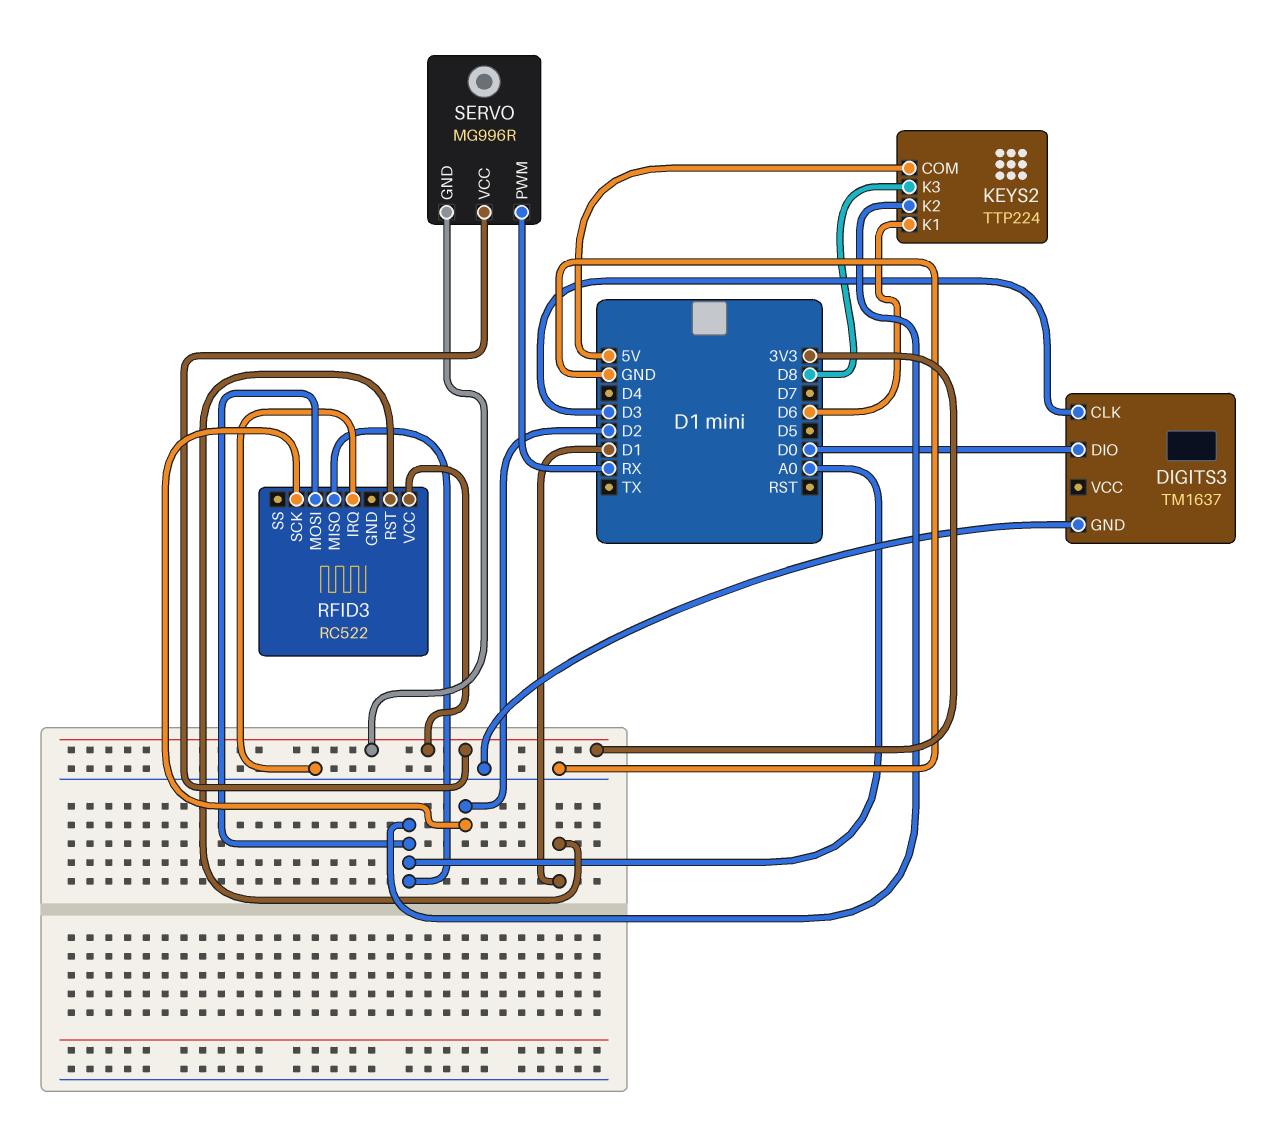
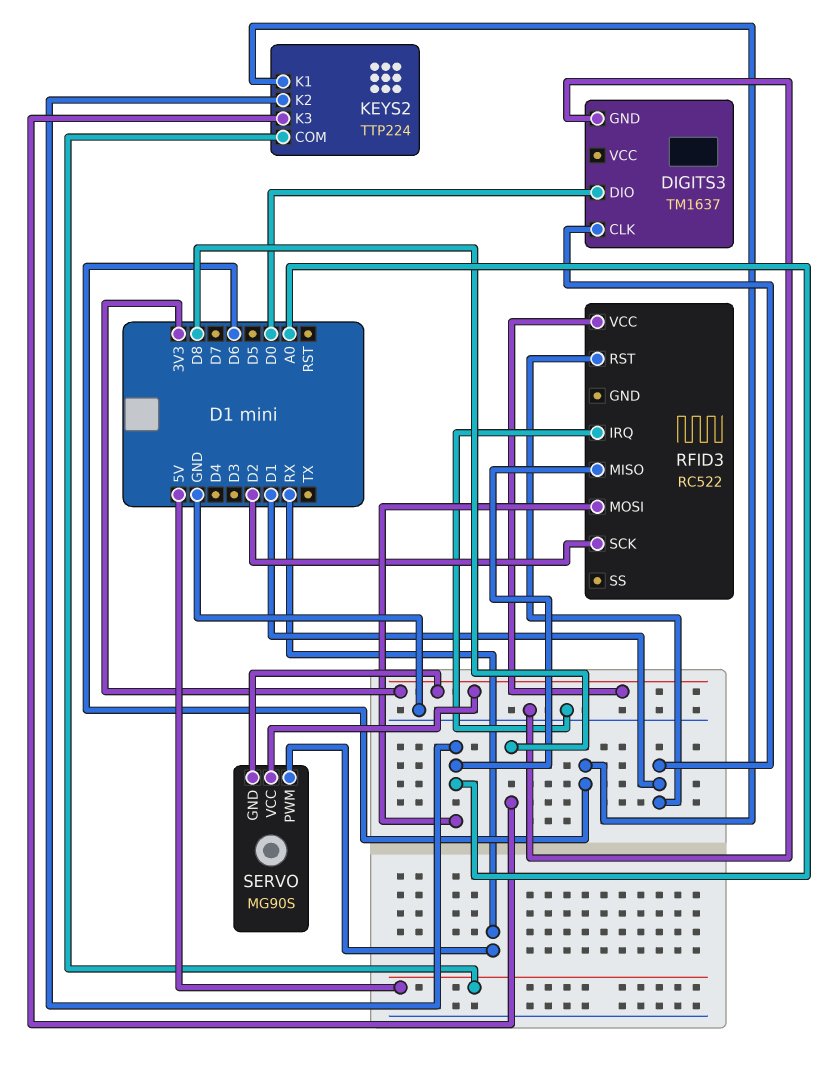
DIGITS3 pin CLK: D3 -> D1
SERVO: MG996R -> MG90S

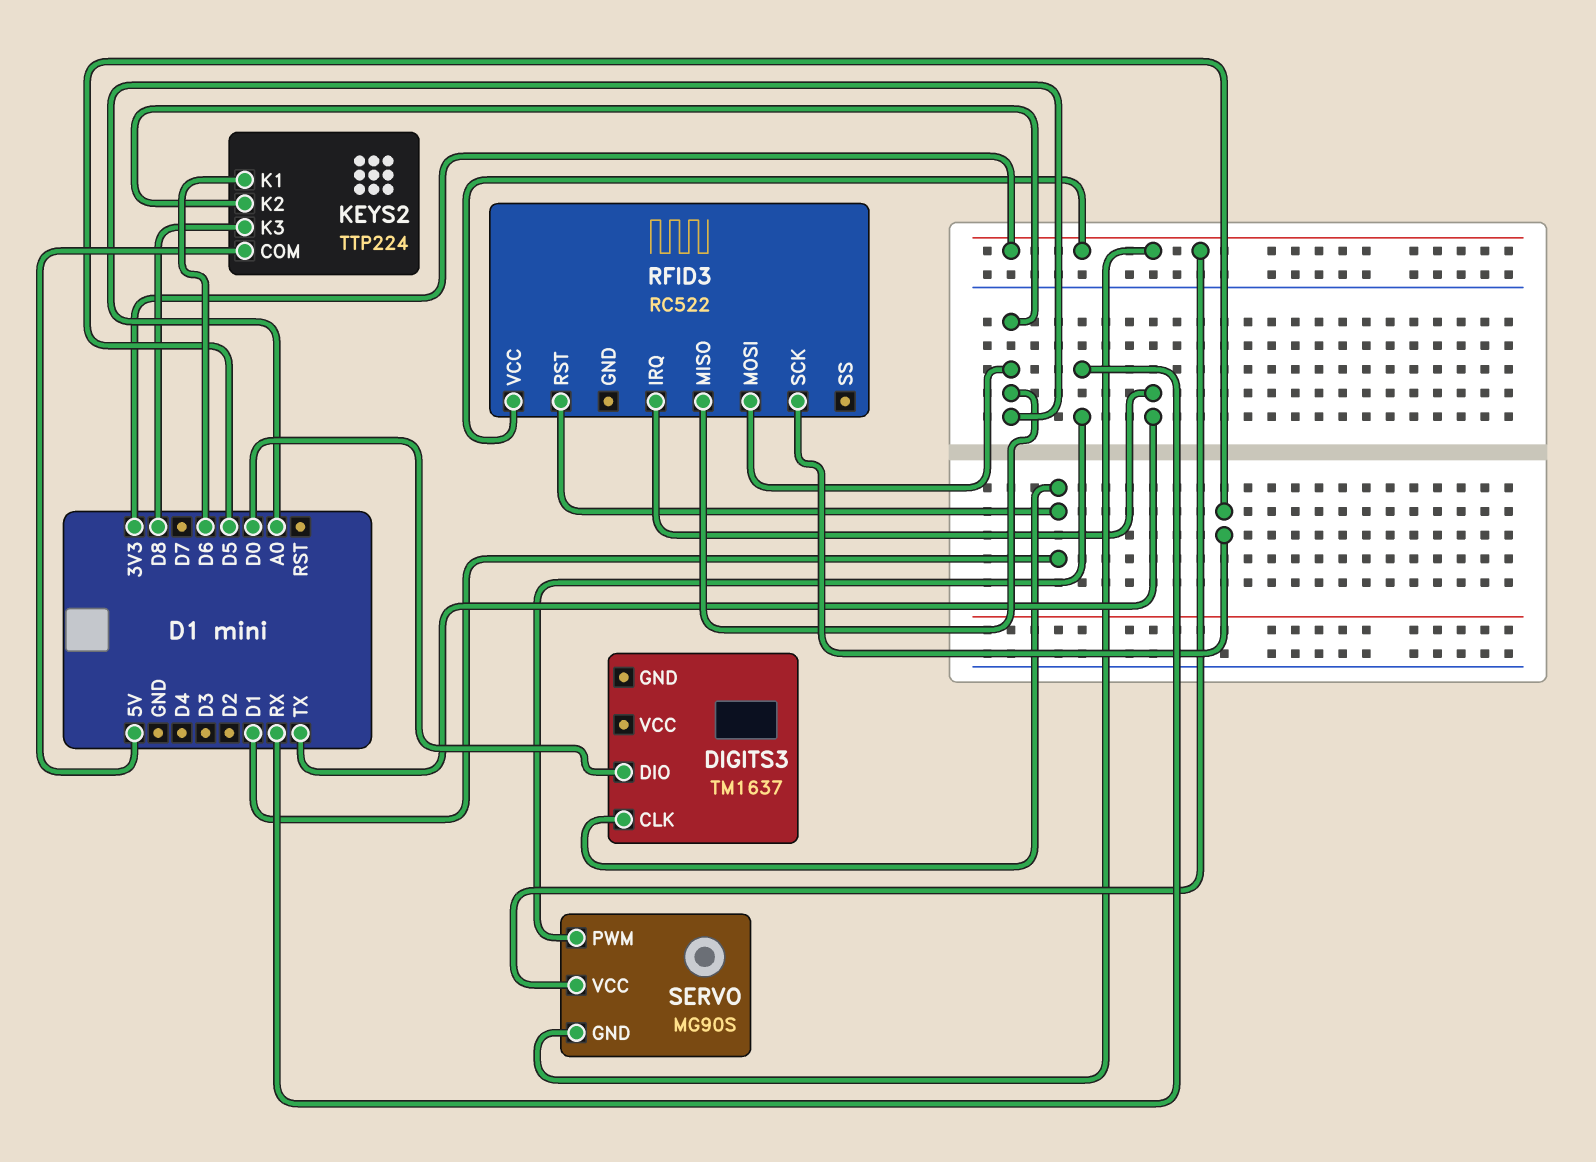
DIGITS3 pin GND: GND -> none
RFID3 pin IRQ: GND -> TX
RFID3 pin SCK: D2 -> D5

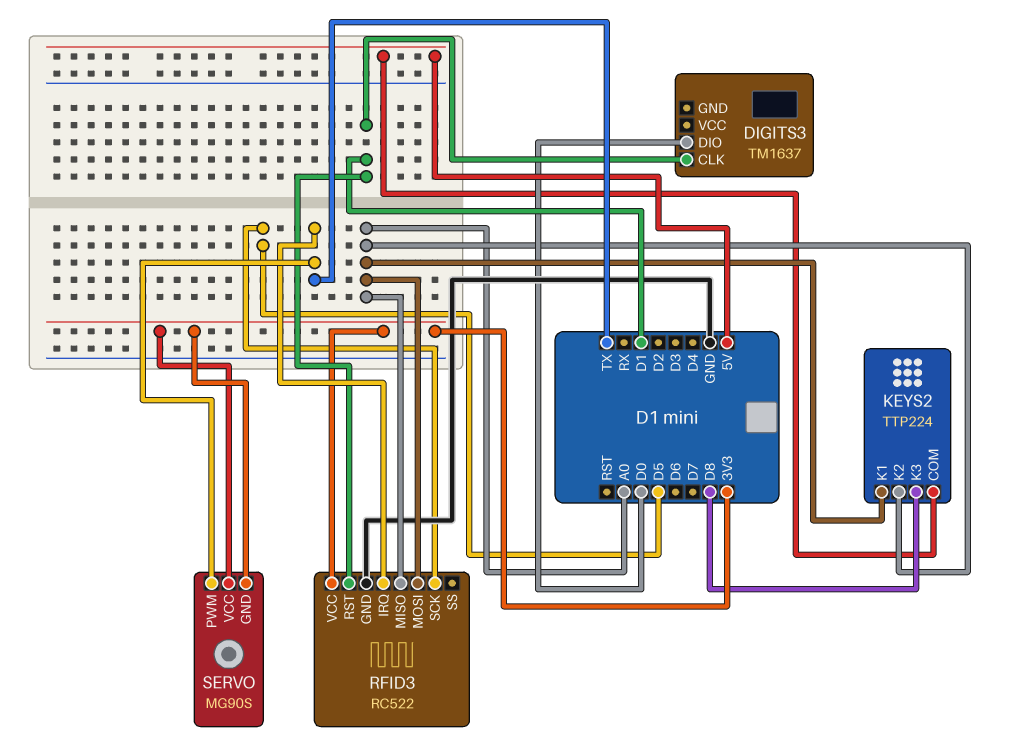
KEYS2 pin K1: D6 -> A0
RFID3 pin GND: none -> GND
SERVO pin PWM: RX -> TX

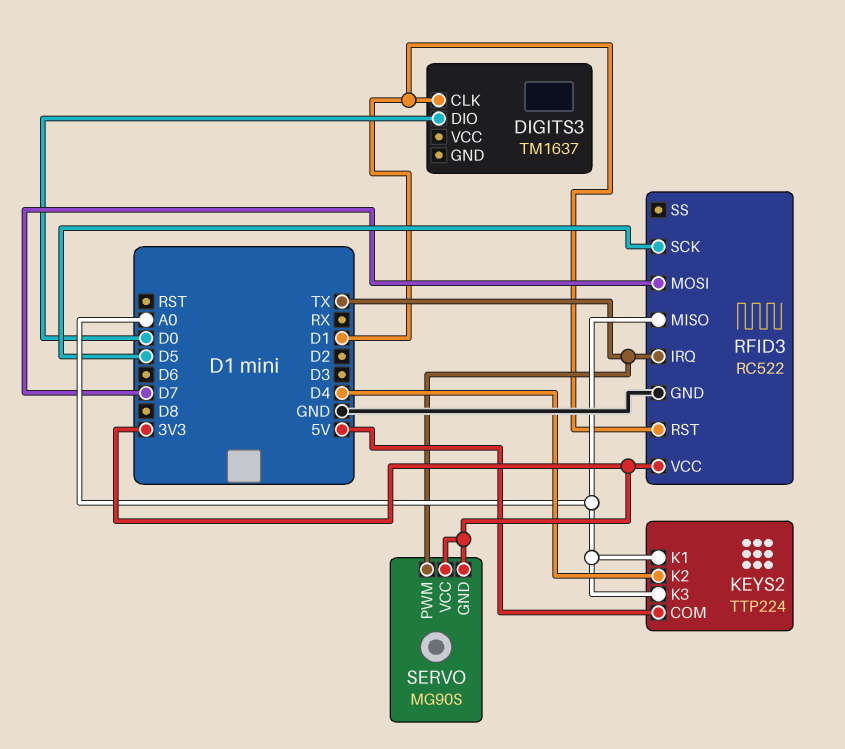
KEYS2 pin K2: A0 -> D4
KEYS2 pin K3: D8 -> A0
RFID3 pin MOSI: A0 -> D7

